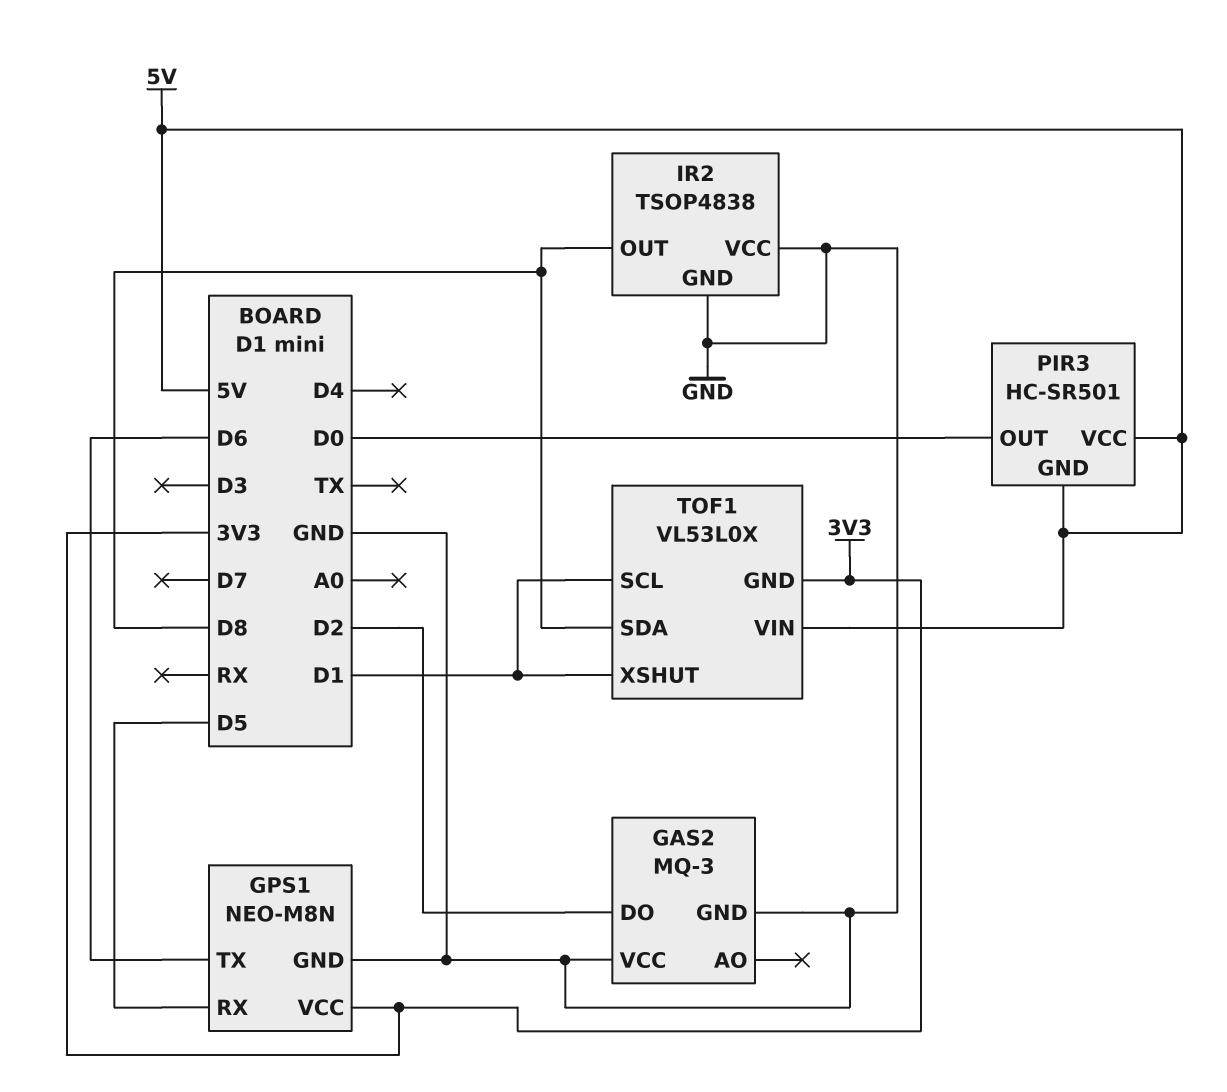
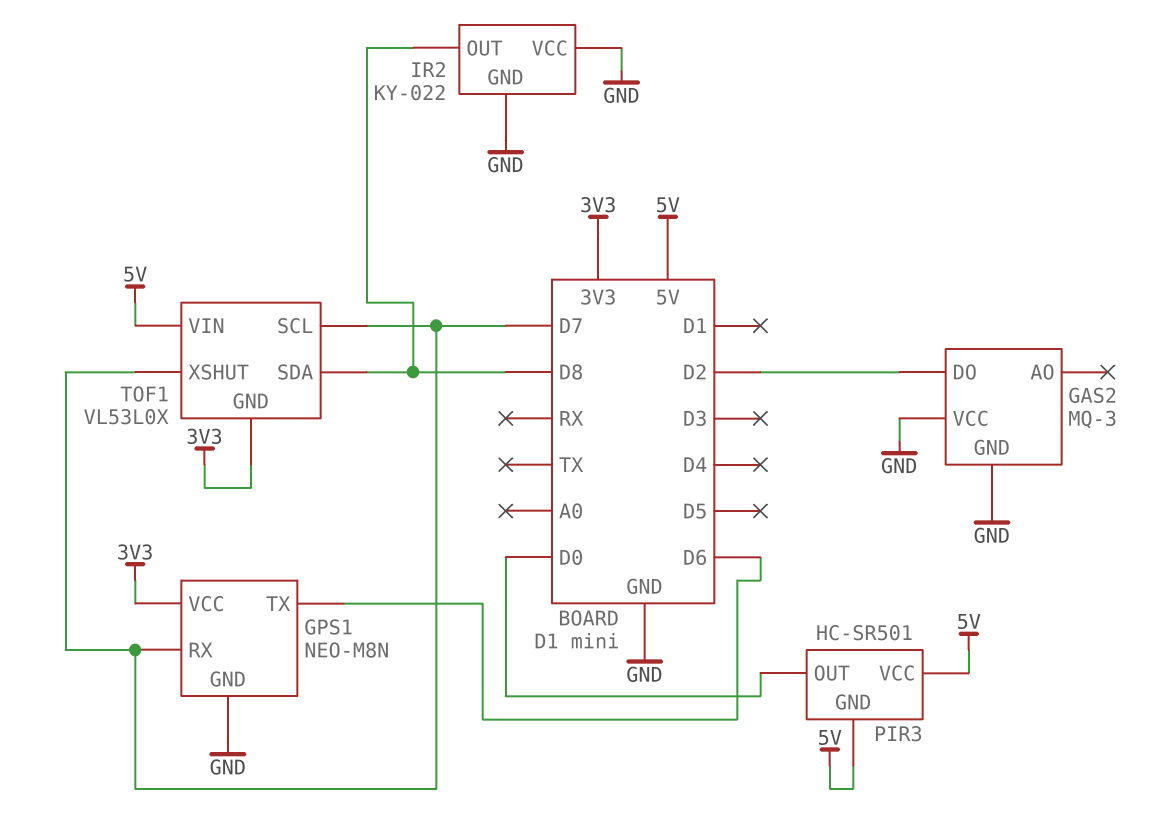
GPS1 pin RX: D5 -> D7
IR2: TSOP4838 -> KY-022
TOF1 pin SCL: D1 -> D7
TOF1 pin XSHUT: D1 -> D7

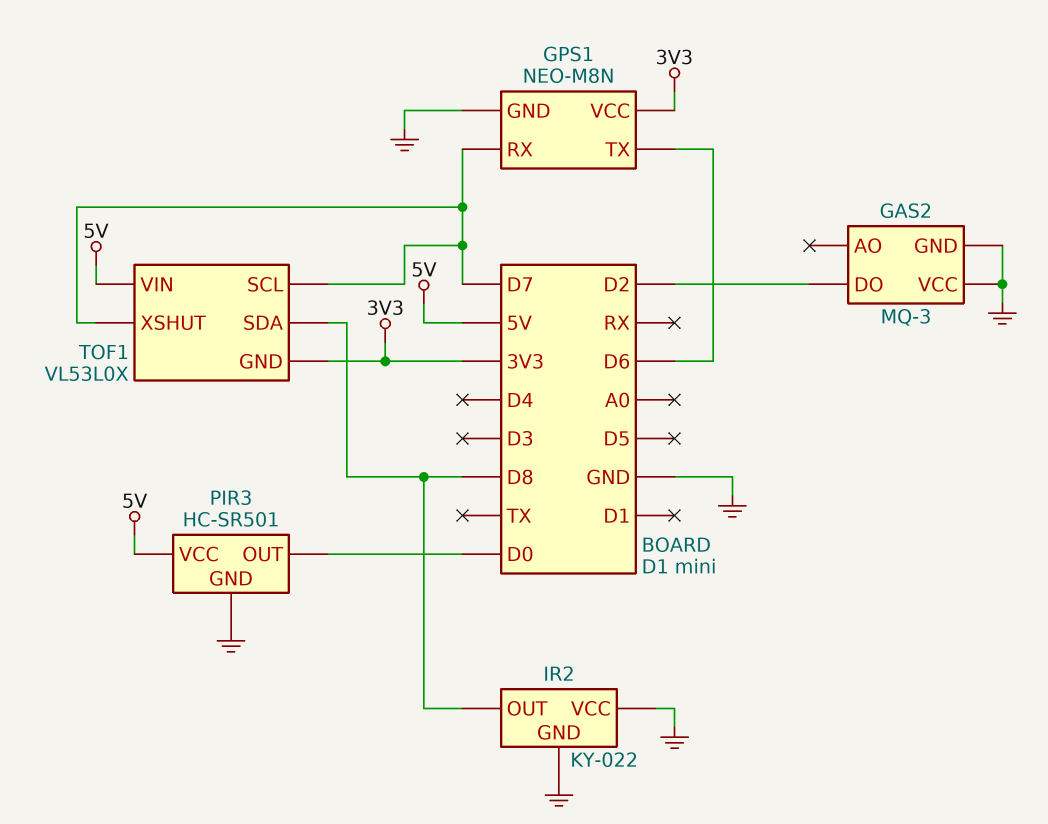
PIR3 pin GND: 5V -> GND

